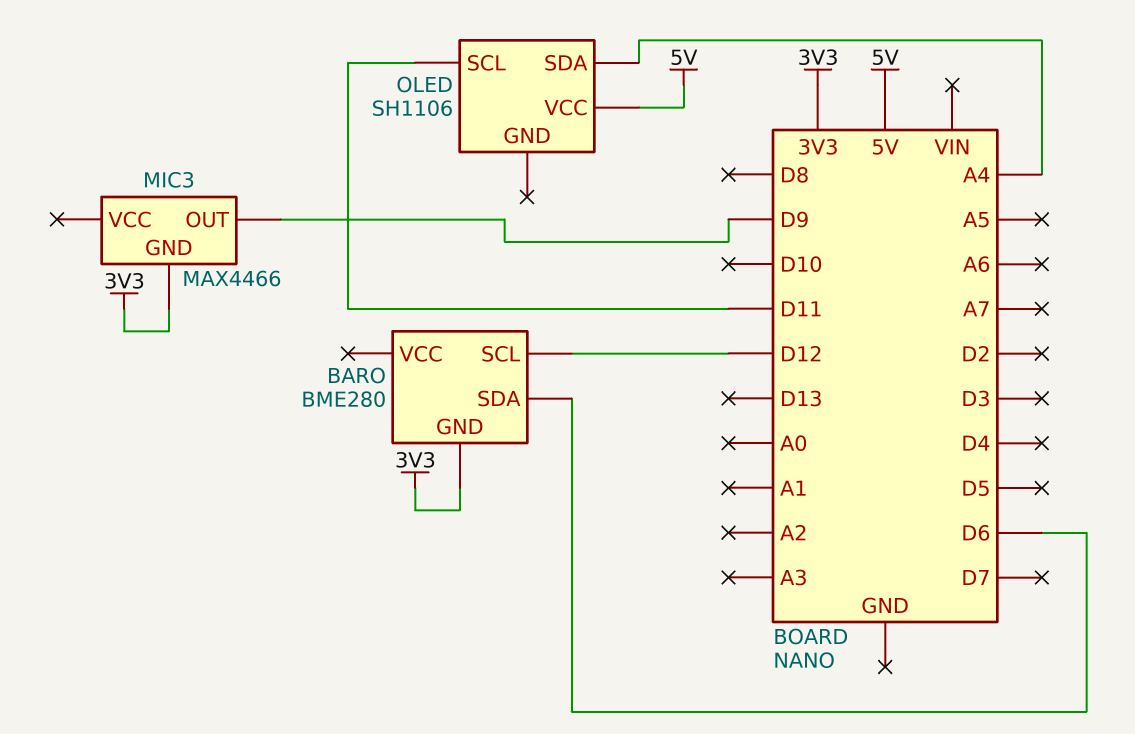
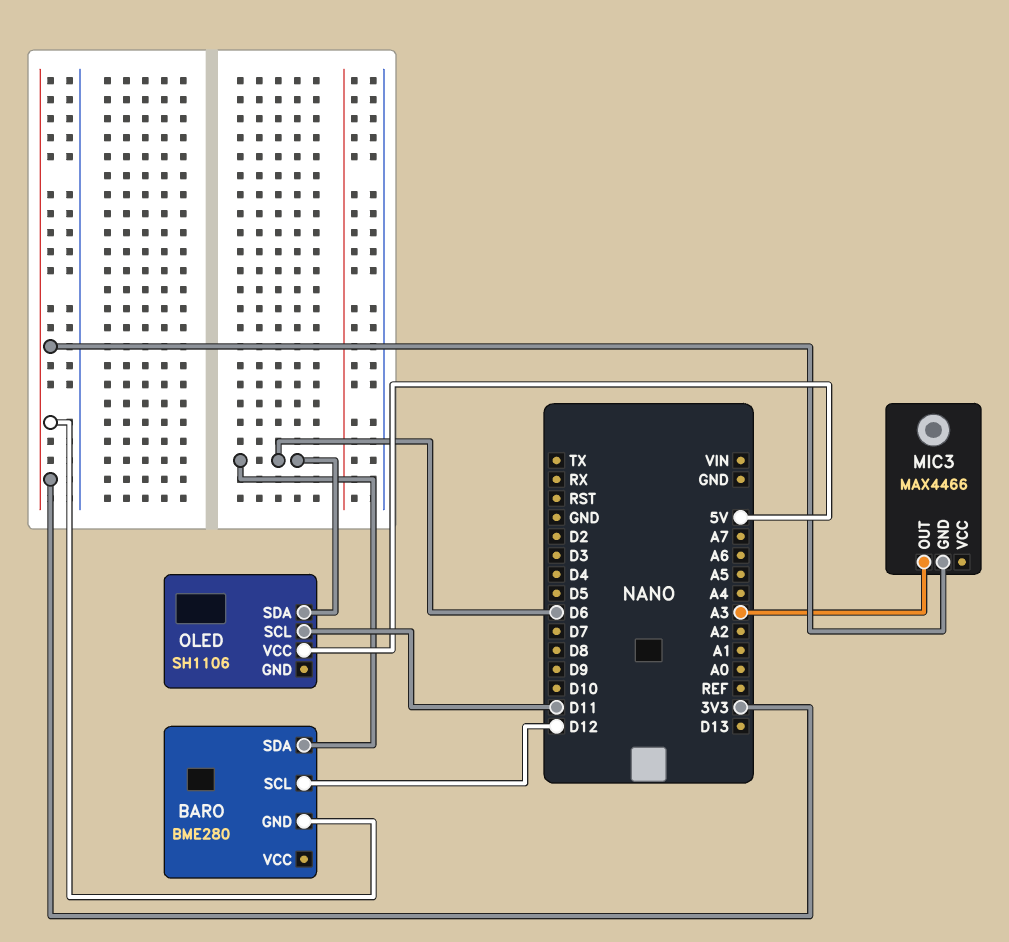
MIC3 pin OUT: D9 -> A3
OLED pin SDA: A4 -> D6

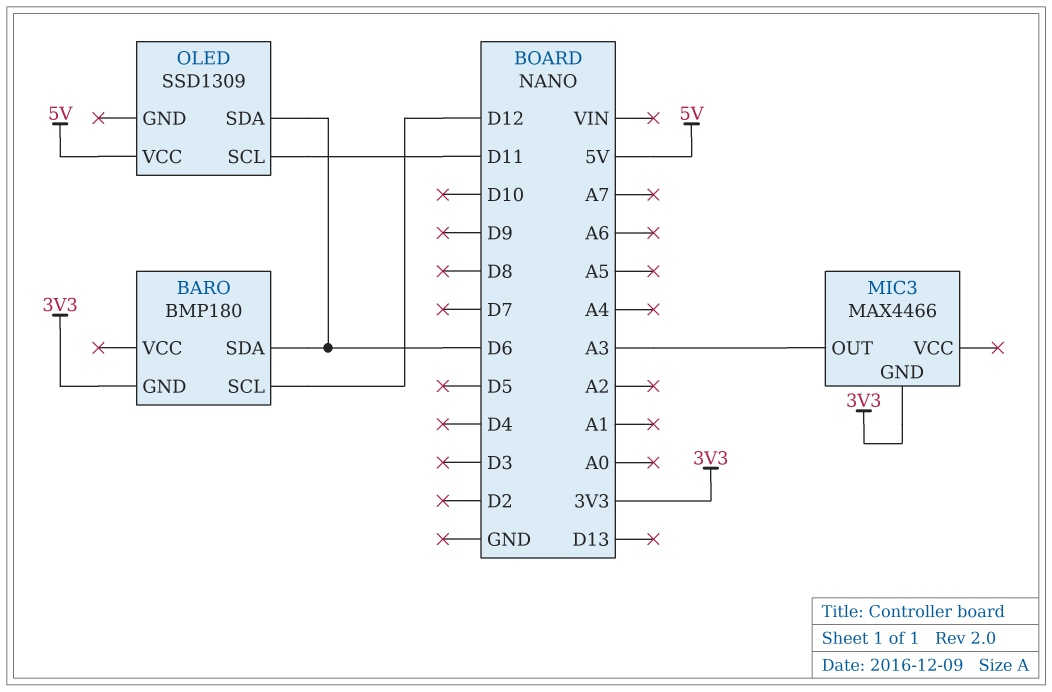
BARO: BME280 -> BMP180
OLED: SH1106 -> SSD1309

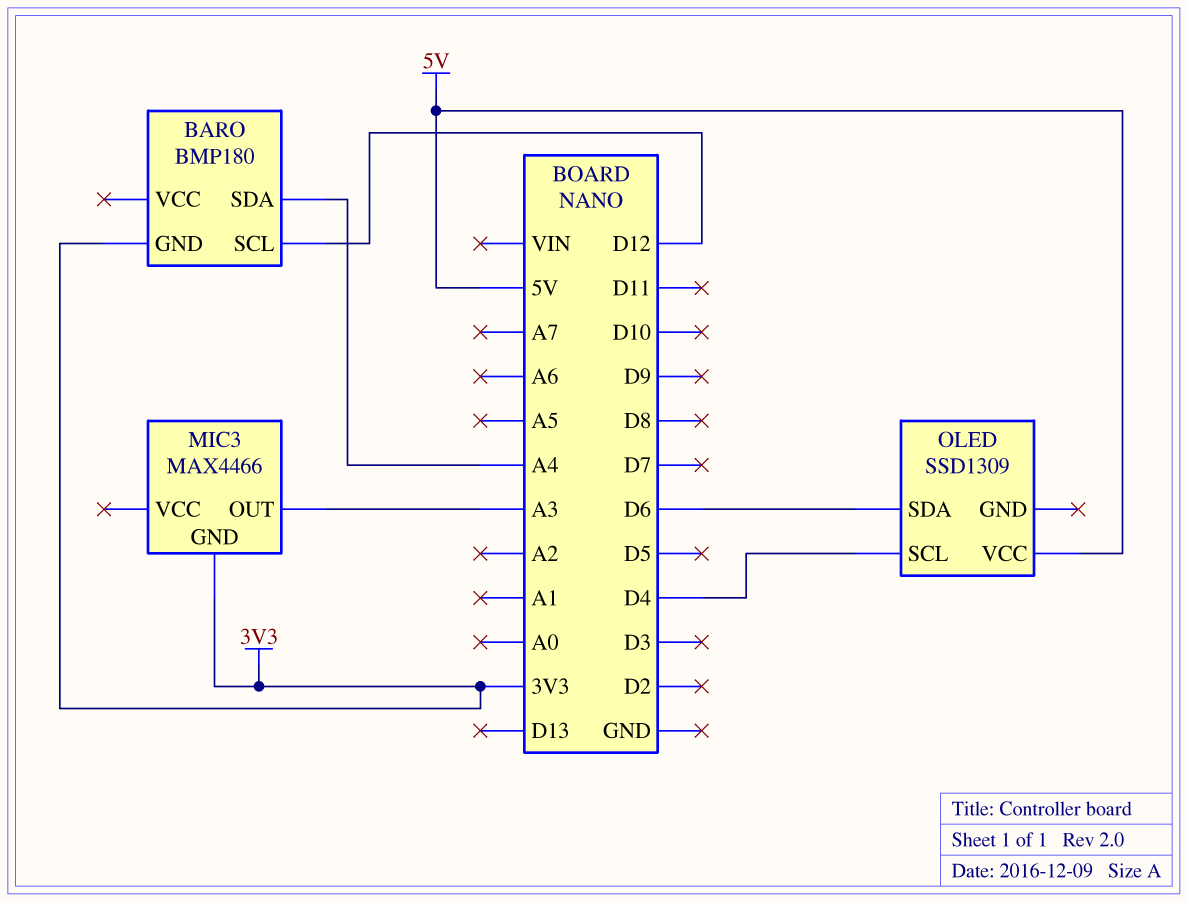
BARO pin SDA: D6 -> A4
OLED pin SCL: D11 -> D4

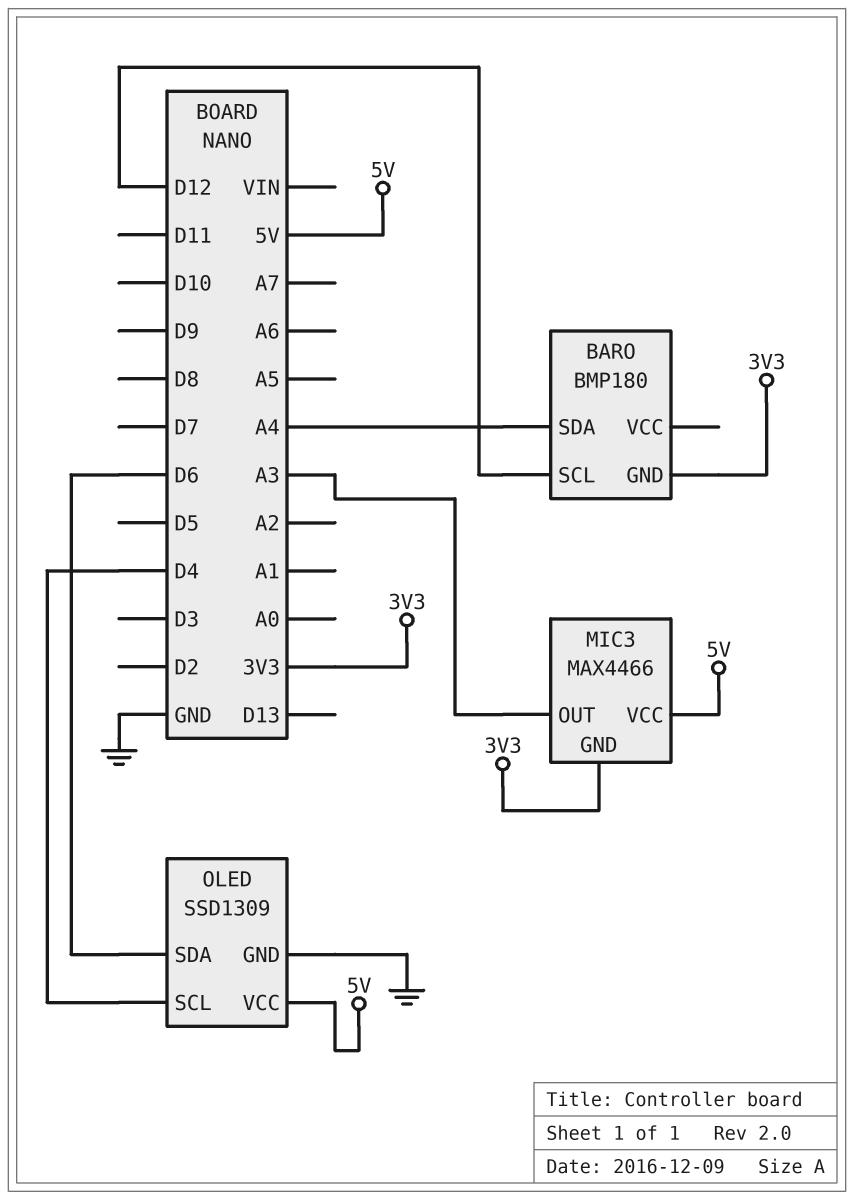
MIC3 pin VCC: none -> 5V
OLED pin GND: none -> GND

